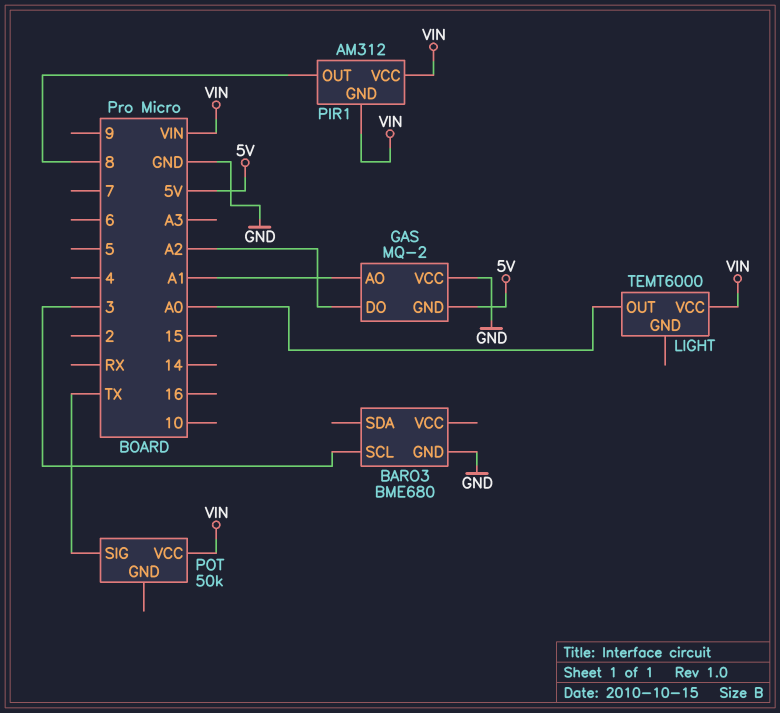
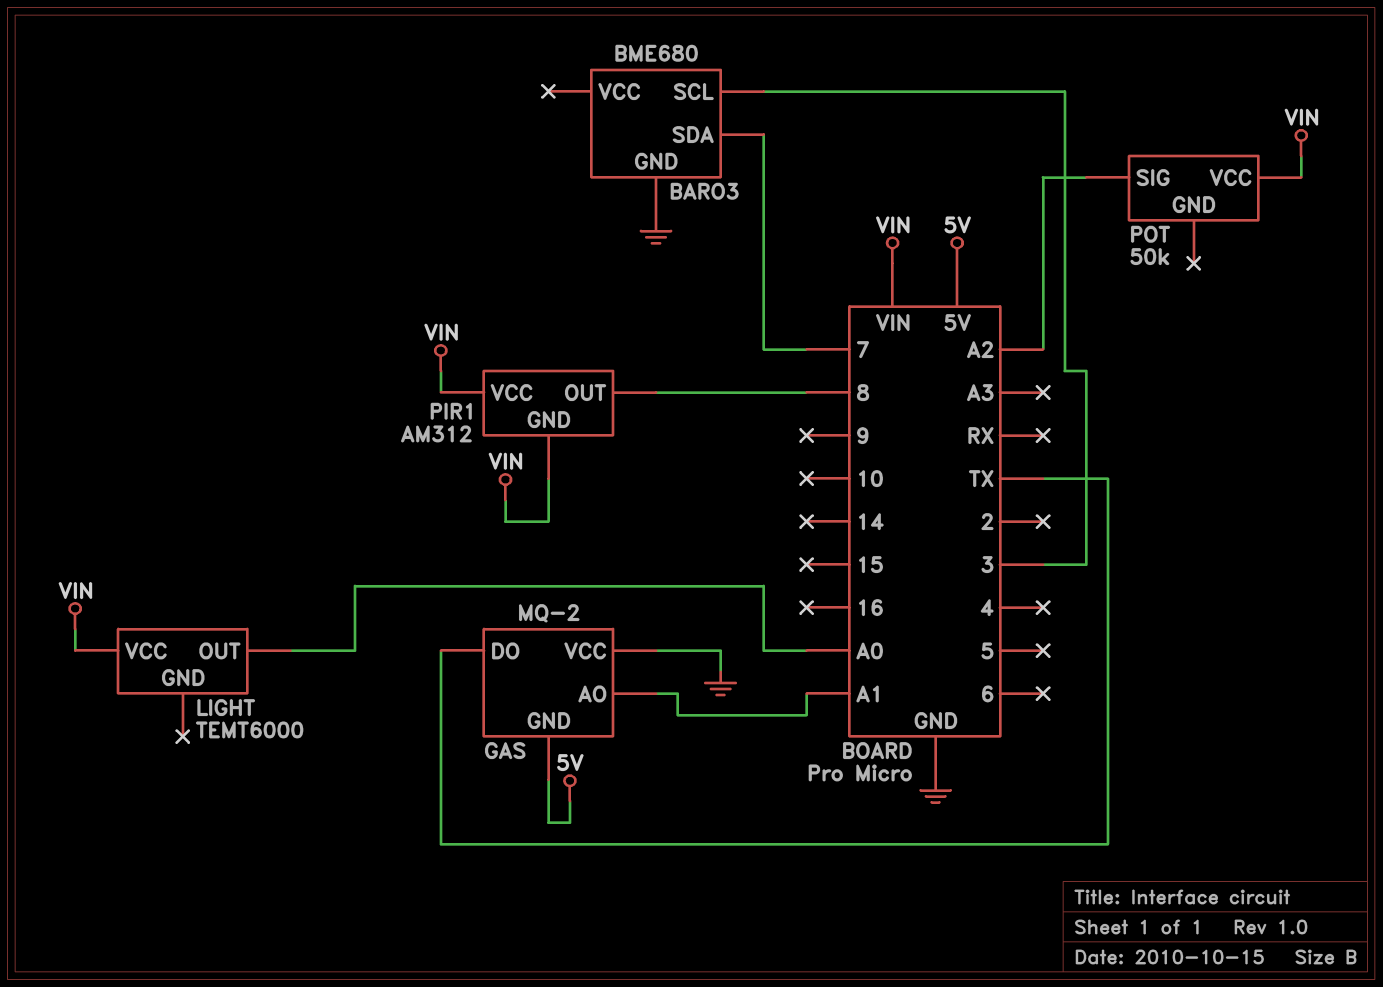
BARO3 pin SDA: none -> 7
GAS pin DO: A2 -> TX
POT pin SIG: TX -> A2

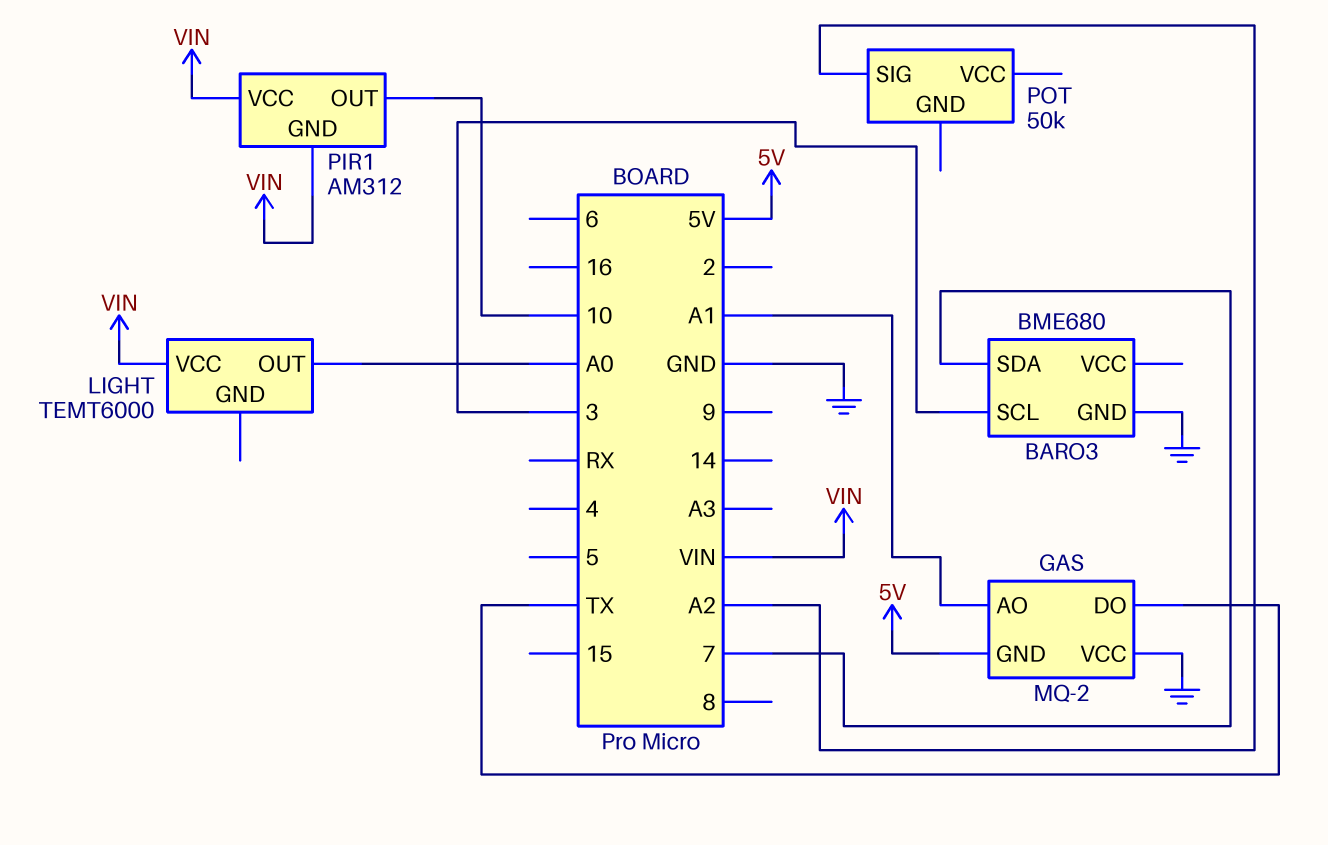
PIR1 pin OUT: 8 -> 10
POT pin VCC: VIN -> none

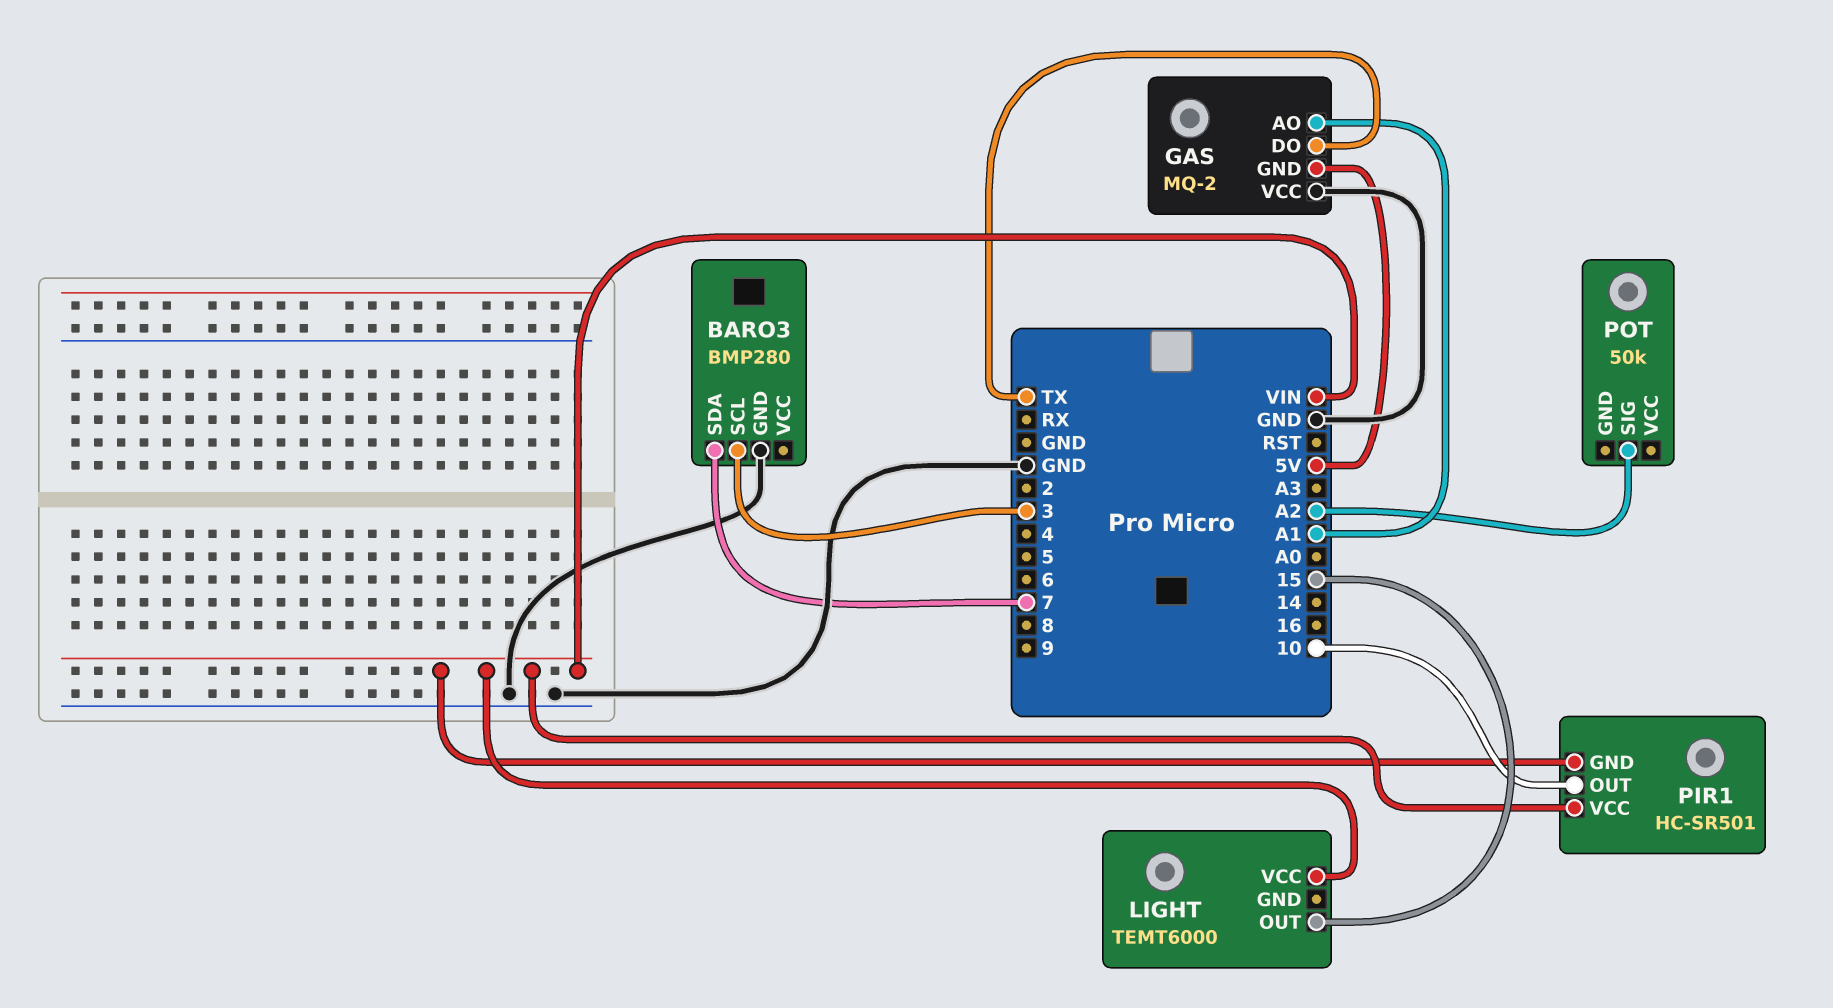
BARO3: BME680 -> BMP280
LIGHT pin OUT: A0 -> 15
PIR1: AM312 -> HC-SR501

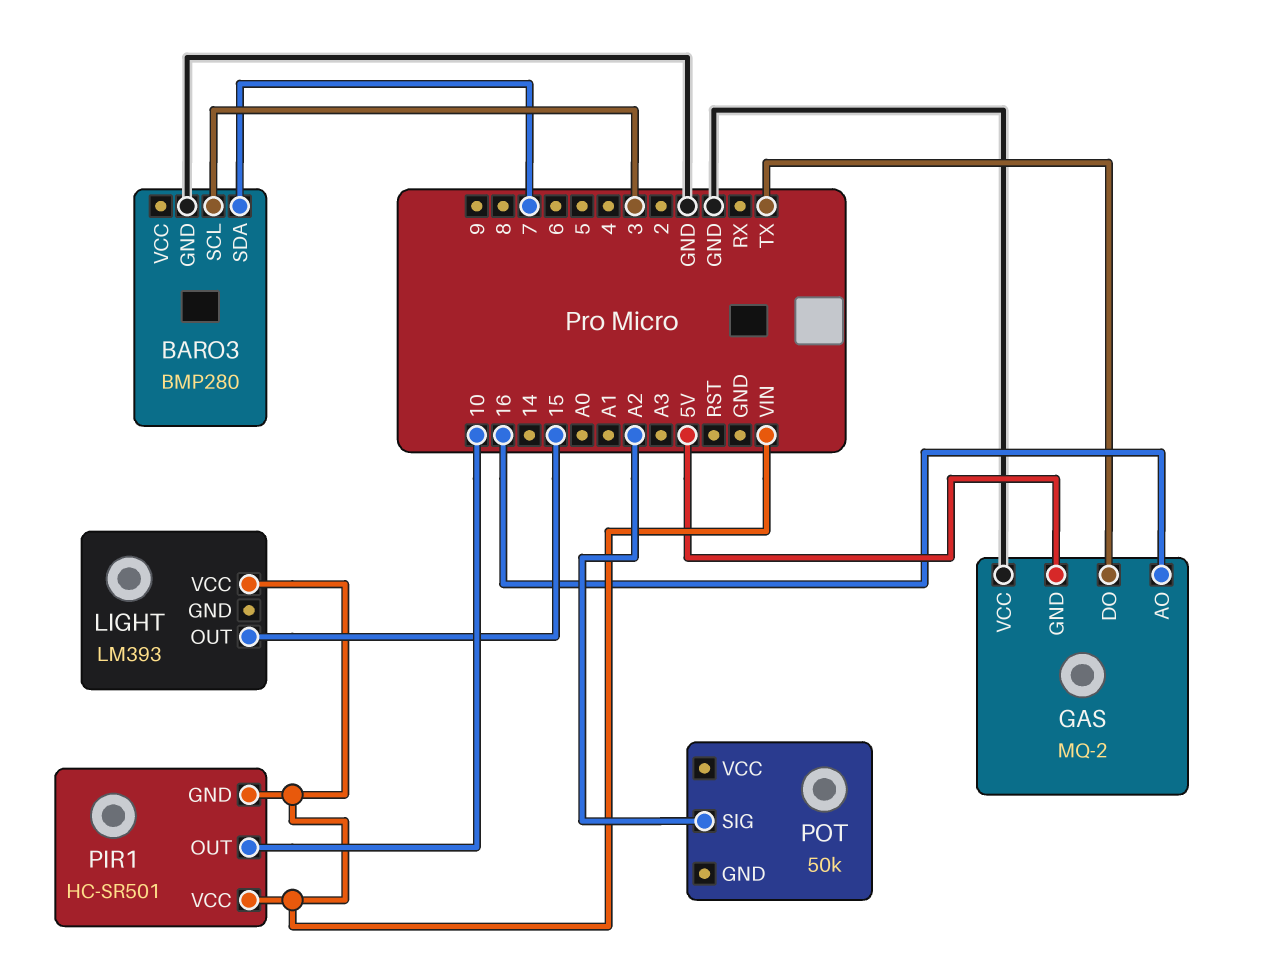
GAS pin AO: A1 -> 16
LIGHT: TEMT6000 -> LM393

